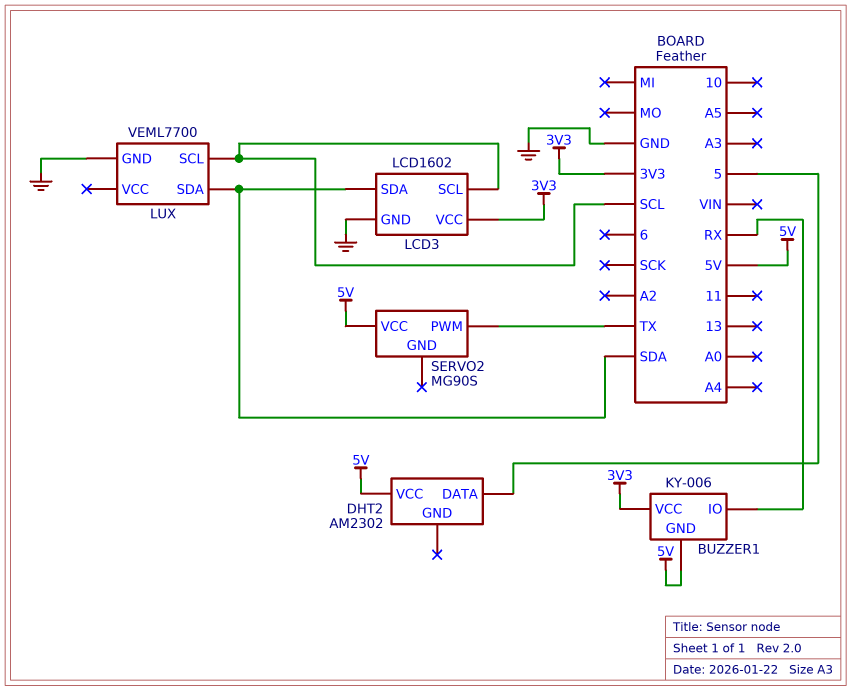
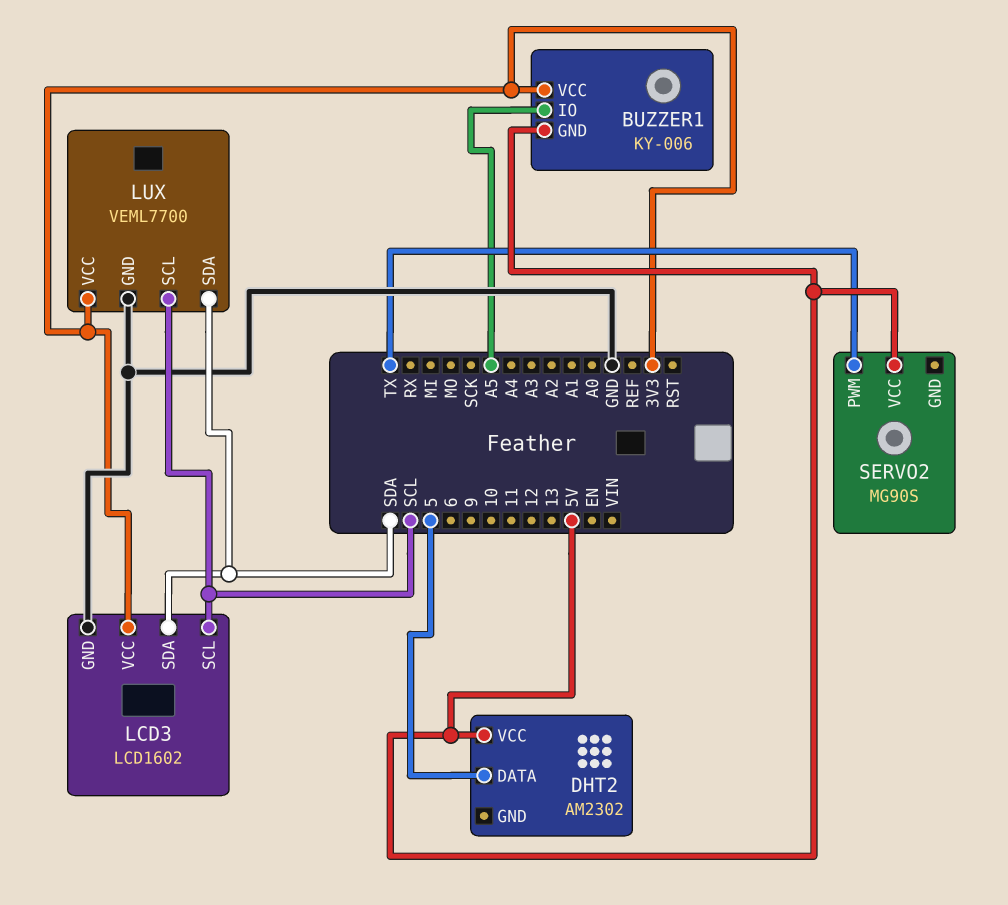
BUZZER1 pin IO: RX -> A5
LUX pin VCC: none -> 3V3

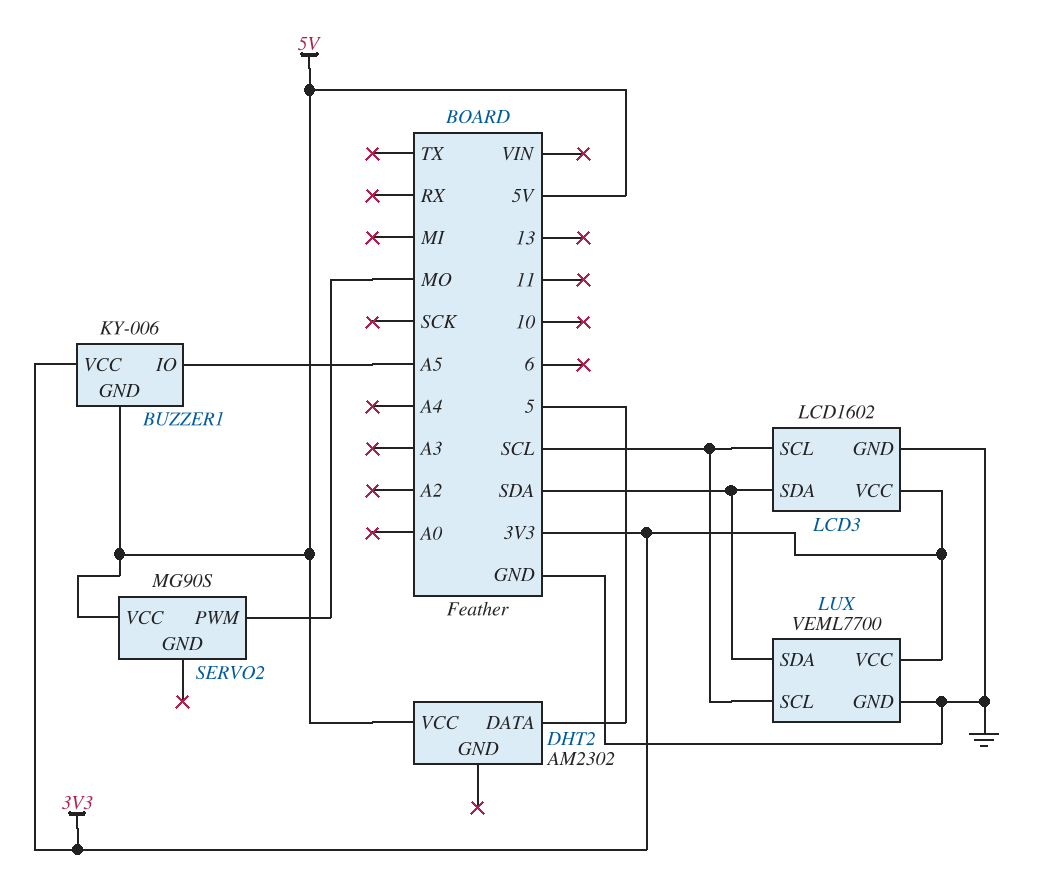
SERVO2 pin PWM: TX -> MO

